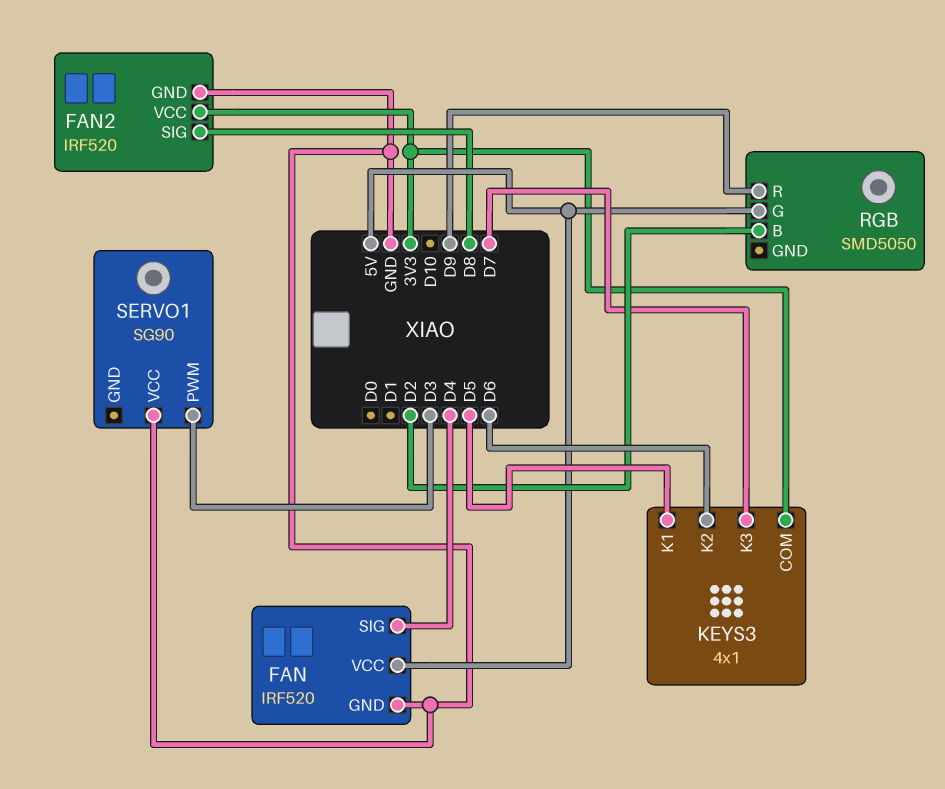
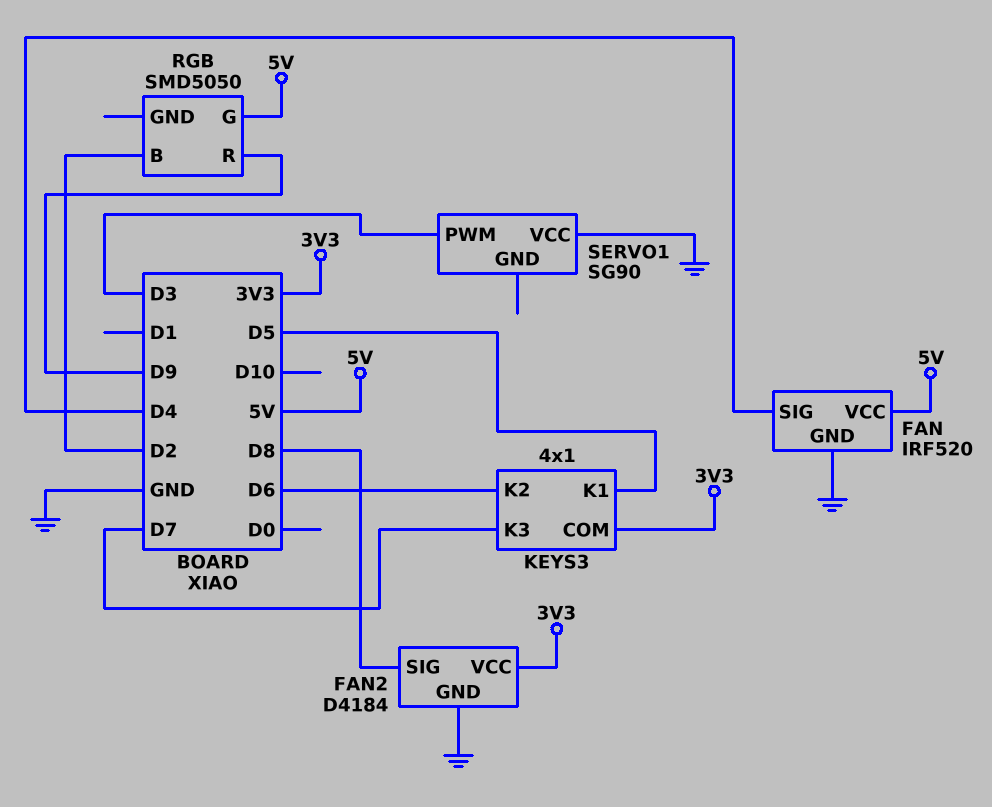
FAN2: IRF520 -> D4184

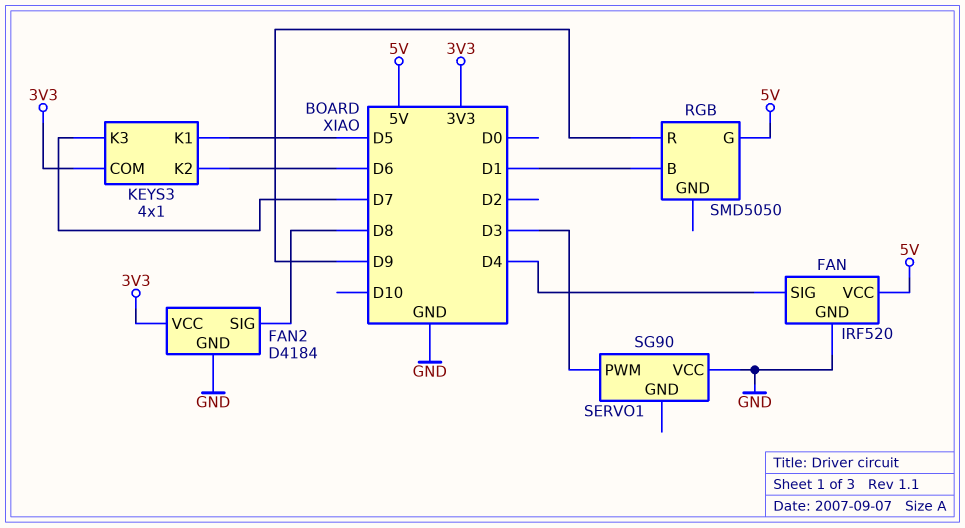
RGB pin B: D2 -> D1

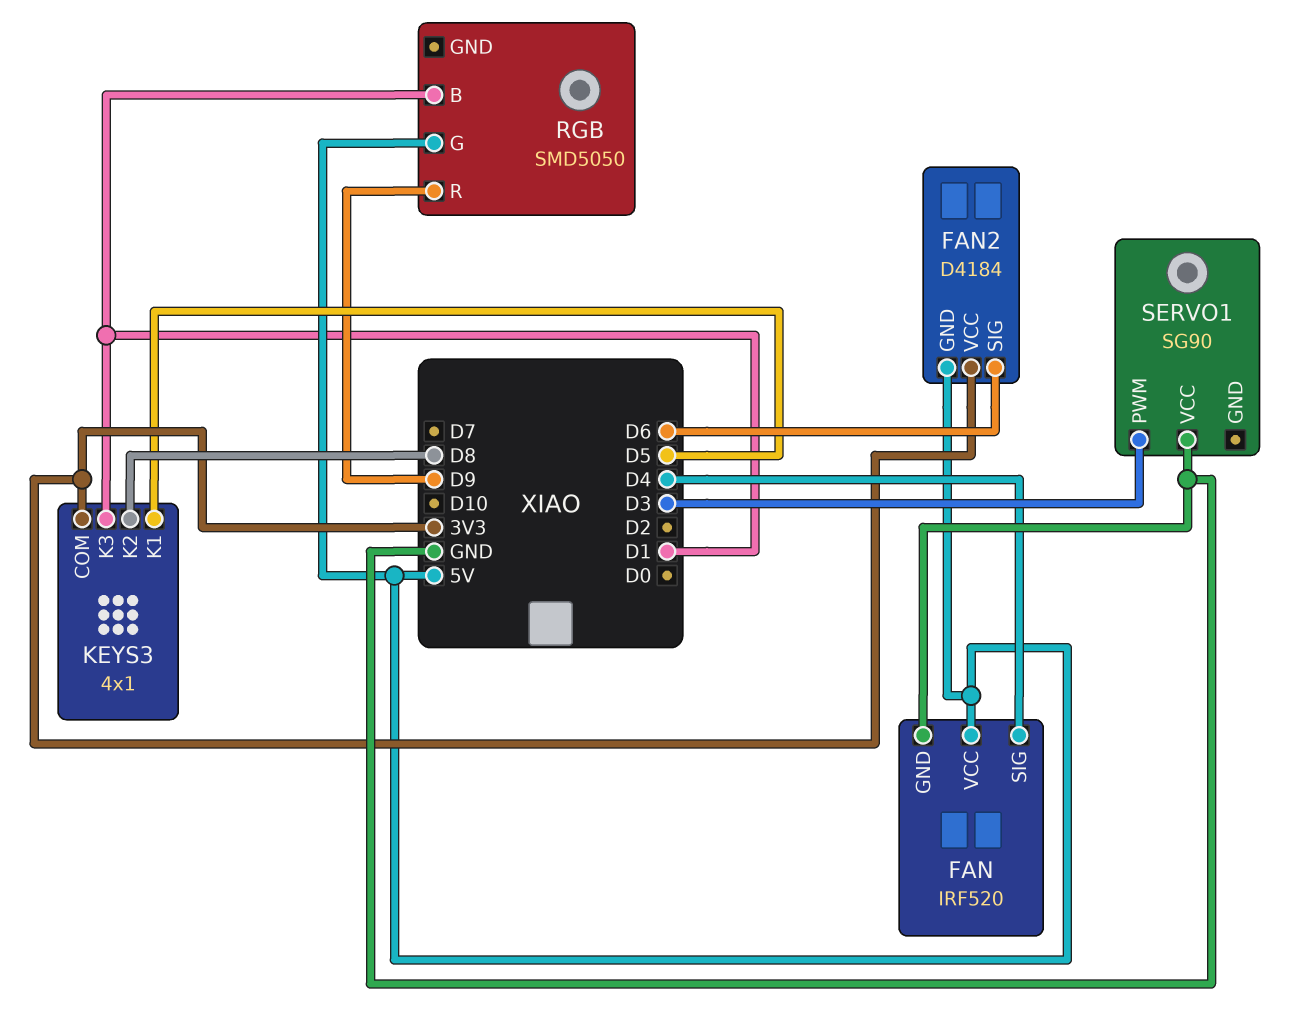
FAN2 pin GND: GND -> 5V
FAN2 pin SIG: D8 -> D6
KEYS3 pin K2: D6 -> D8
KEYS3 pin K3: D7 -> D1

